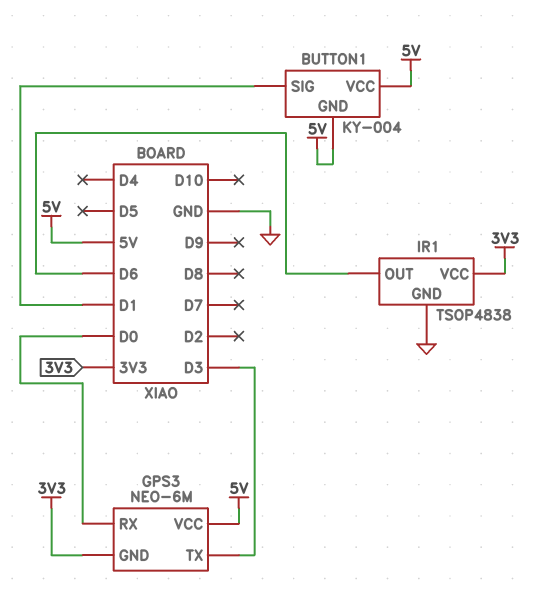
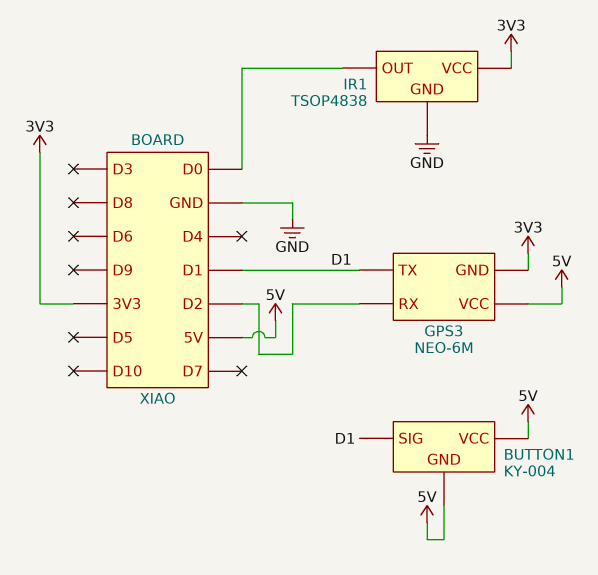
GPS3 pin RX: D0 -> D2
GPS3 pin TX: D3 -> D1
IR1 pin OUT: D6 -> D0

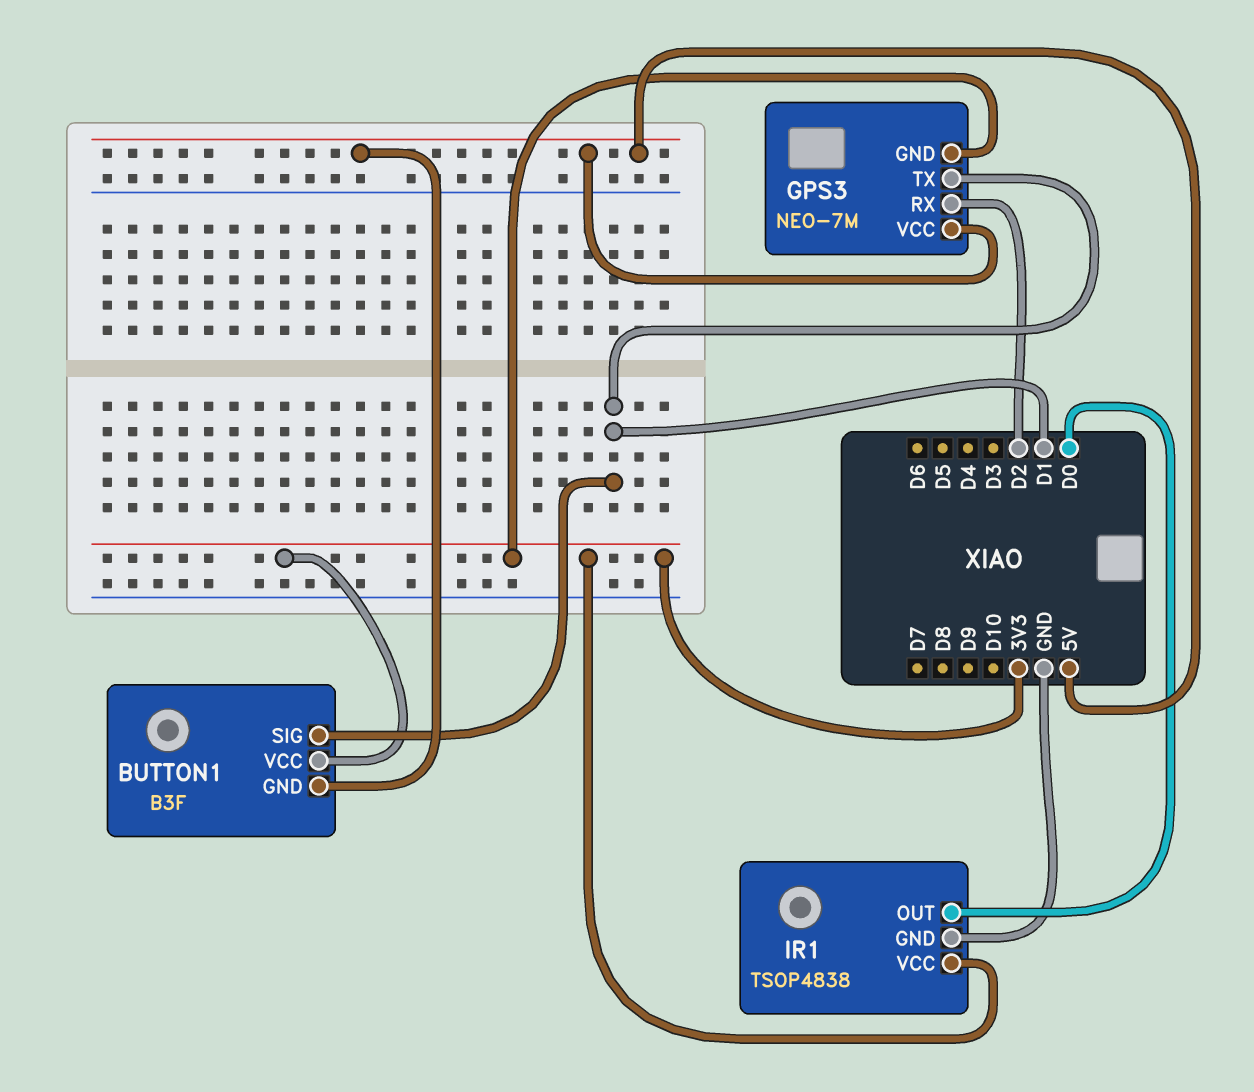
BUTTON1: KY-004 -> B3F
BUTTON1 pin VCC: 5V -> 3V3
GPS3: NEO-6M -> NEO-7M

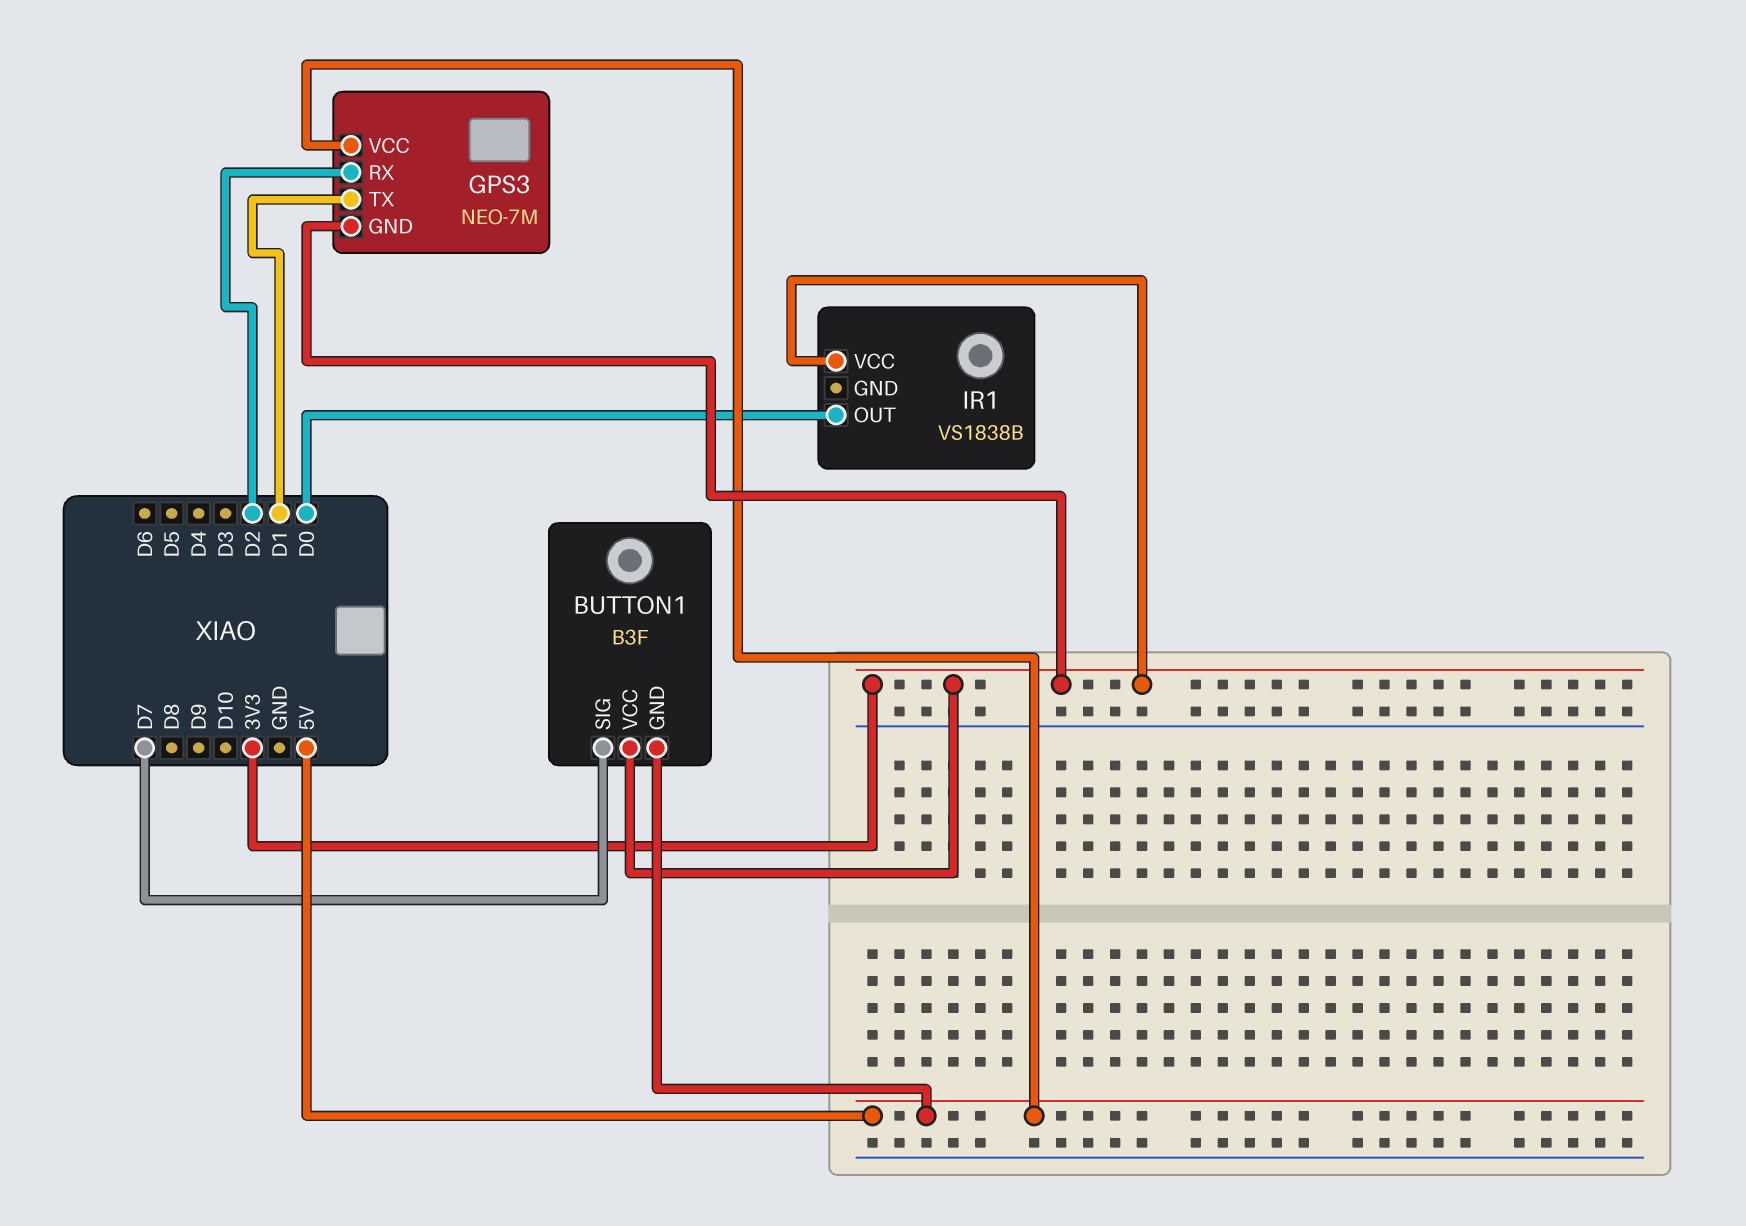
BUTTON1 pin SIG: D1 -> D7
IR1: TSOP4838 -> VS1838B
IR1 pin GND: GND -> none

